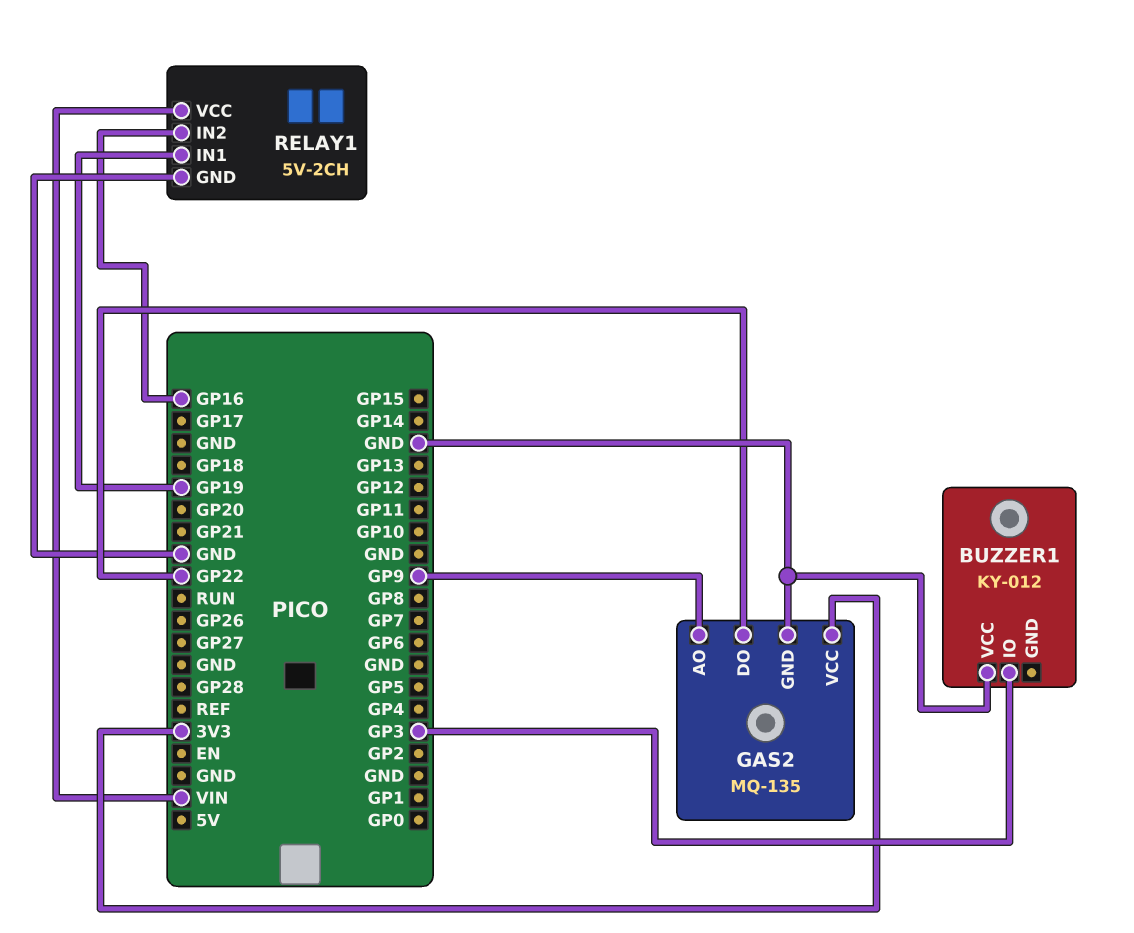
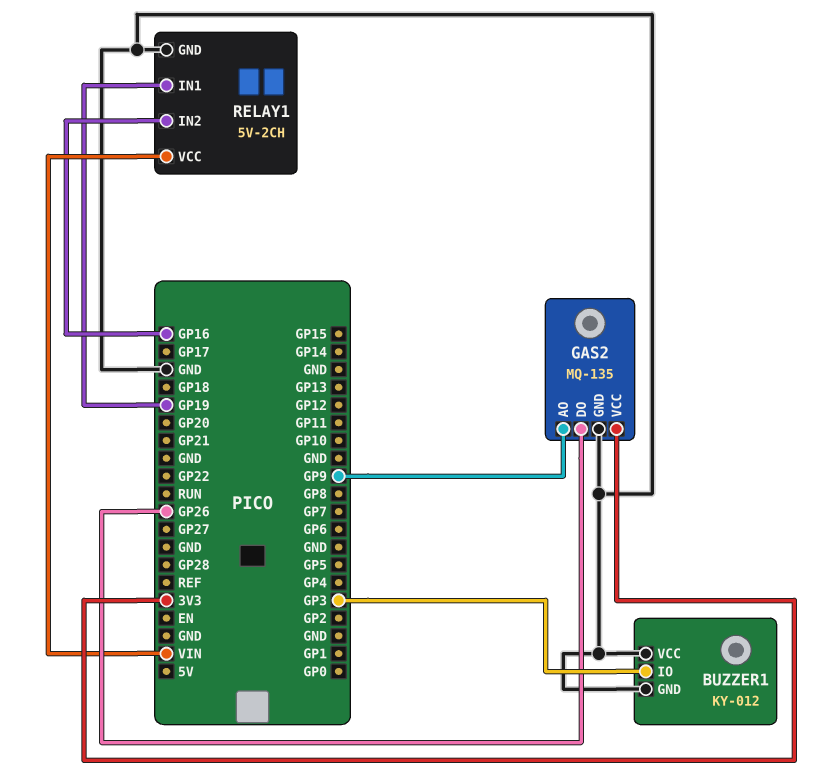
BUZZER1 pin GND: none -> GND
GAS2 pin DO: GP22 -> GP26

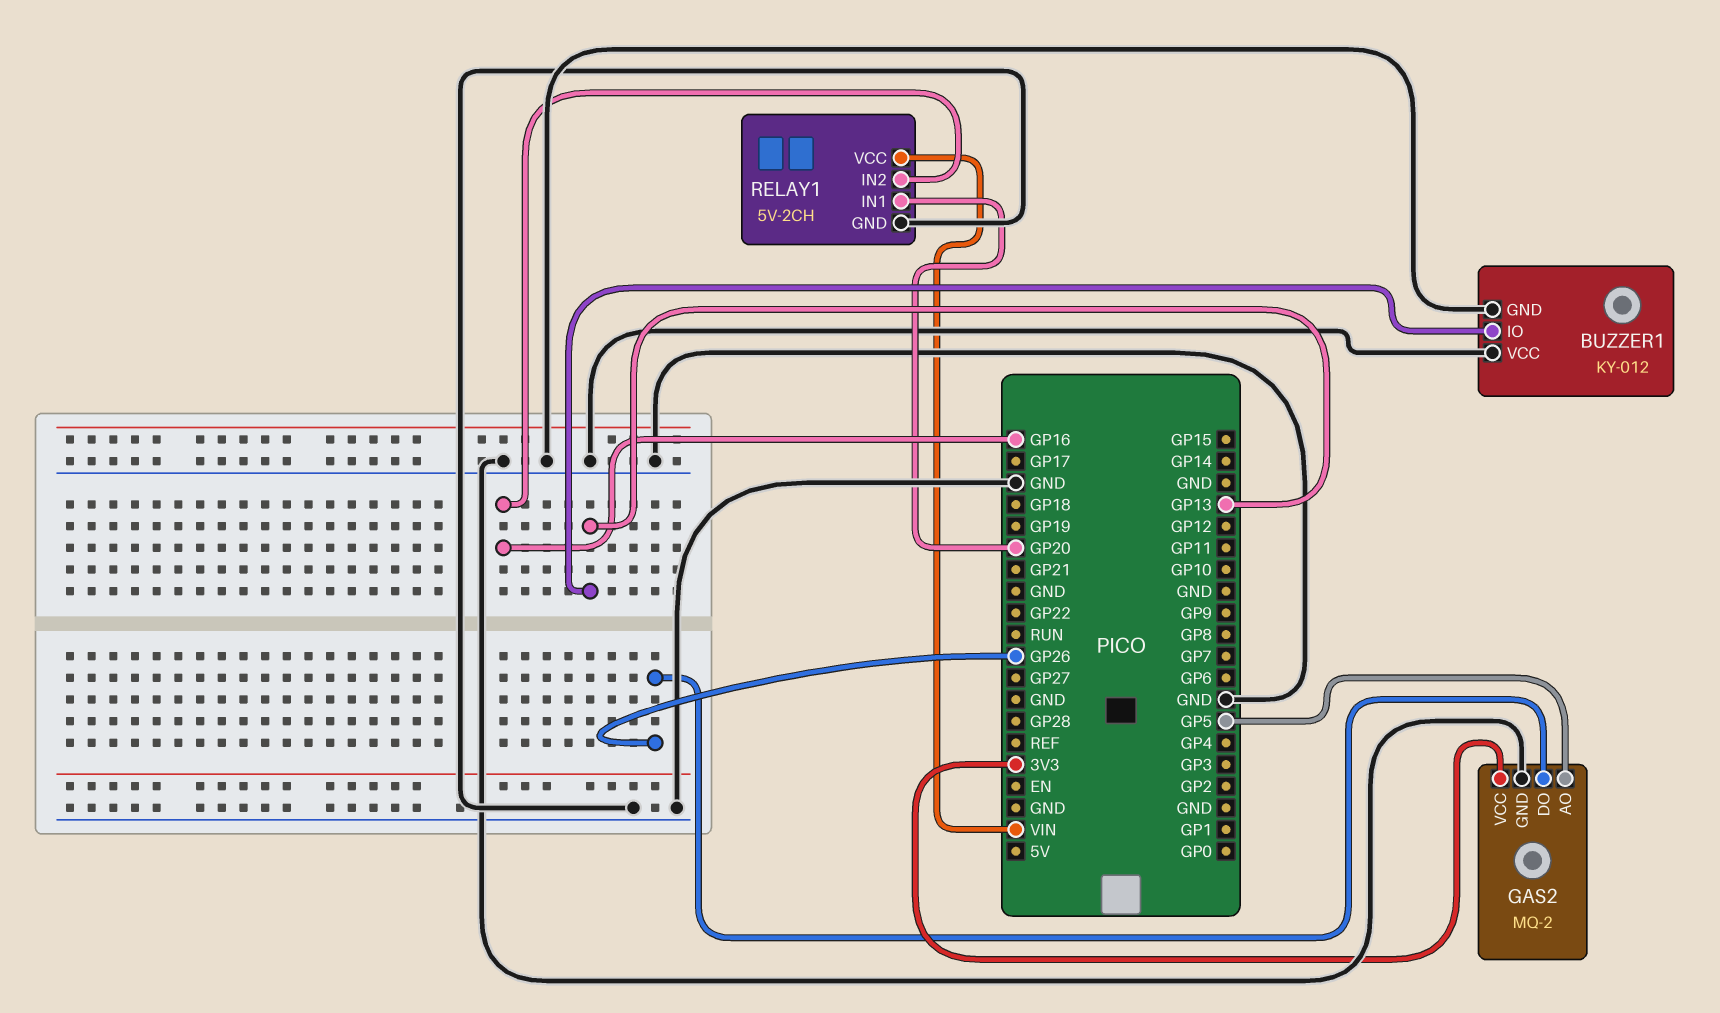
BUZZER1 pin IO: GP3 -> GP13
GAS2: MQ-135 -> MQ-2
GAS2 pin AO: GP9 -> GP5
RELAY1 pin IN1: GP19 -> GP20

